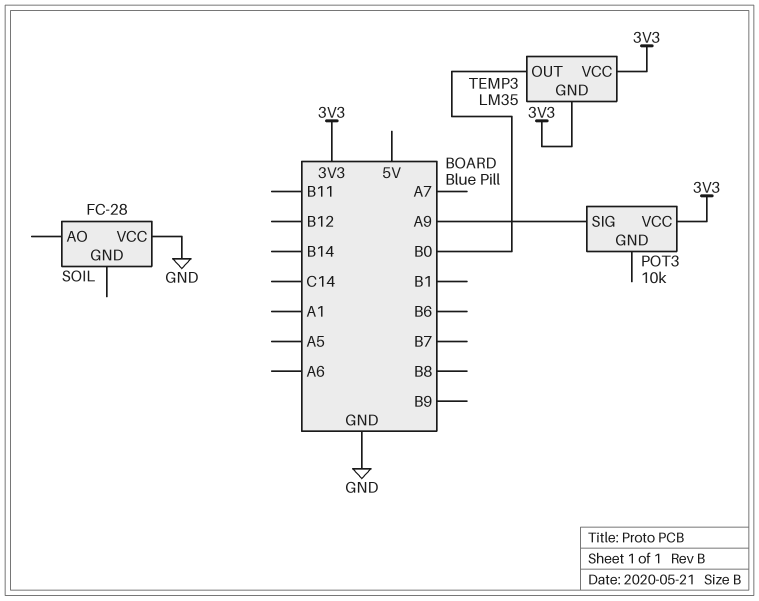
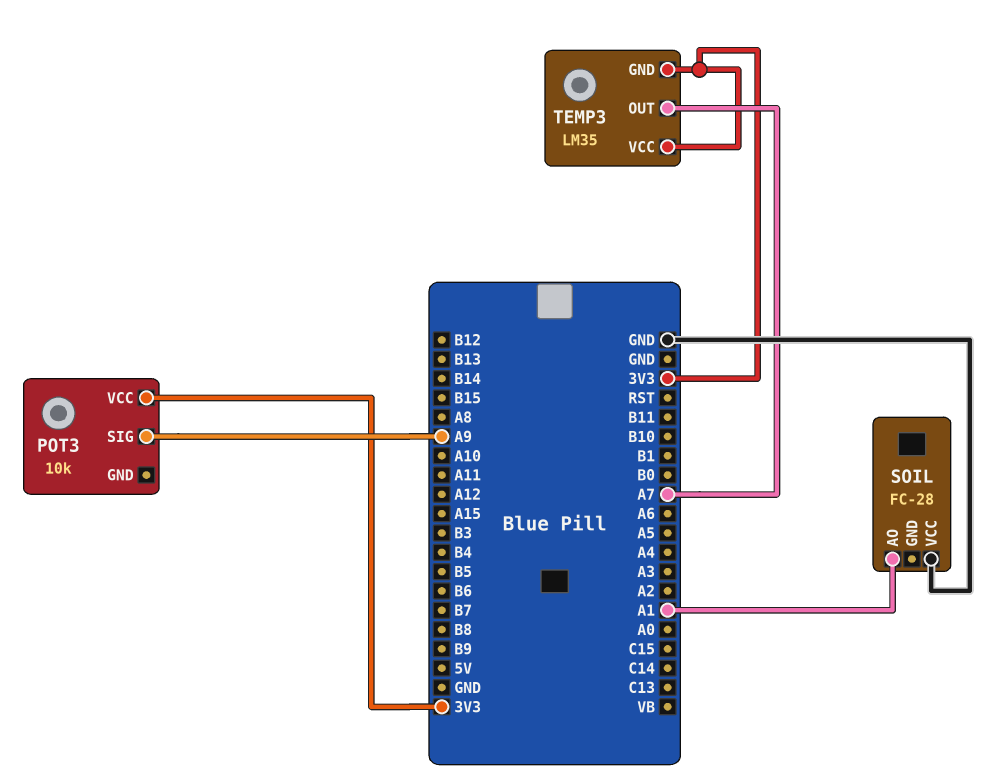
SOIL pin AO: none -> A1
TEMP3 pin OUT: B0 -> A7

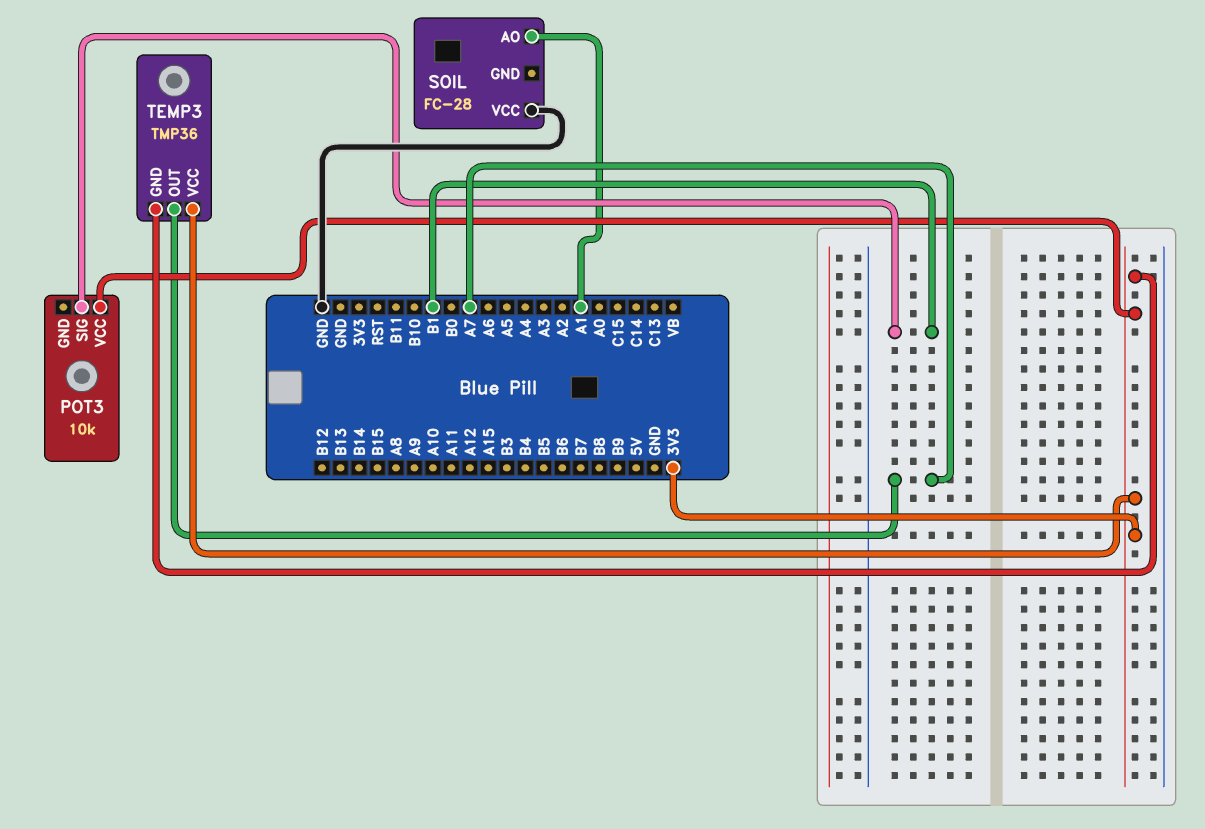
POT3 pin SIG: A9 -> B1
TEMP3: LM35 -> TMP36

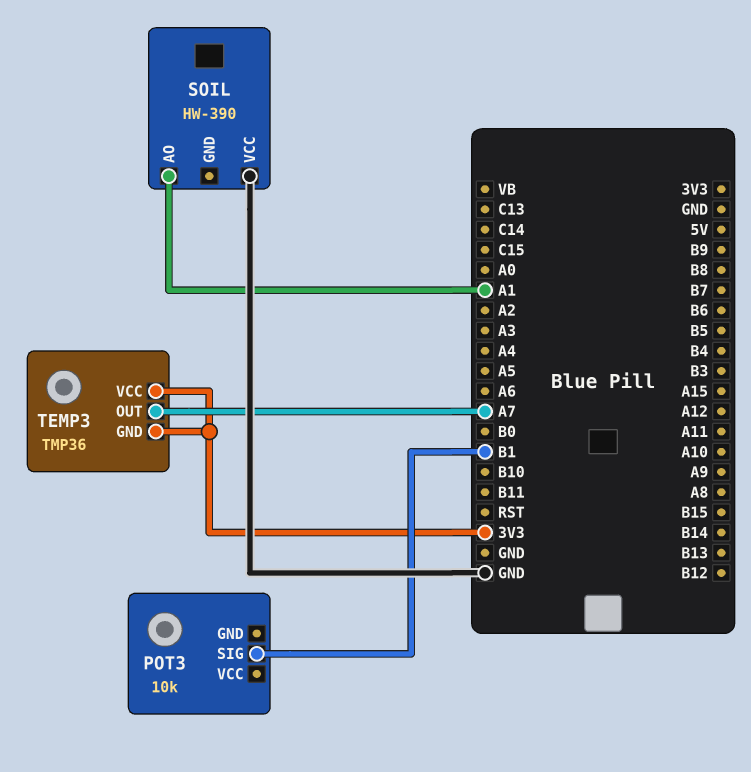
POT3 pin VCC: 3V3 -> none
SOIL: FC-28 -> HW-390

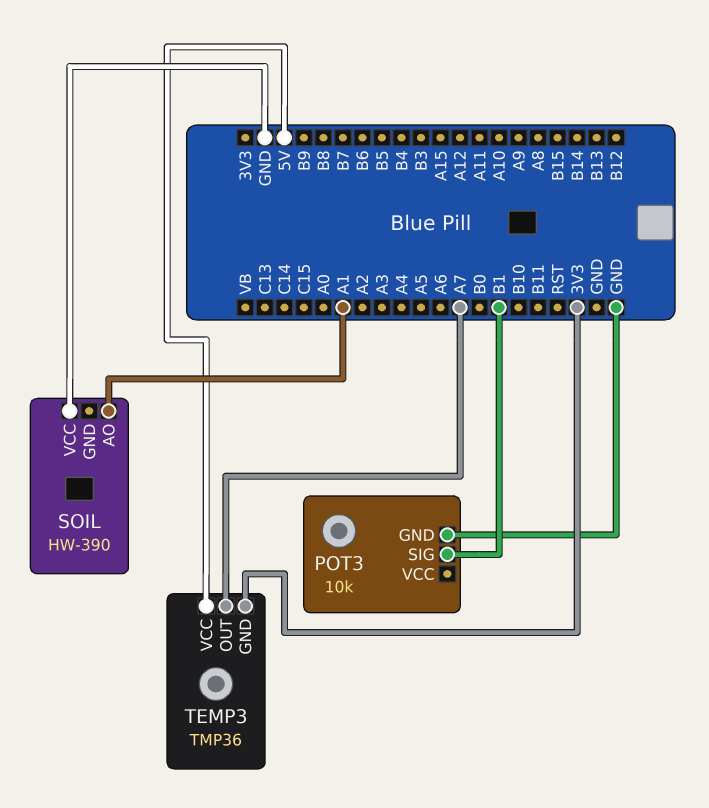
POT3 pin GND: none -> GND
TEMP3 pin VCC: 3V3 -> 5V

